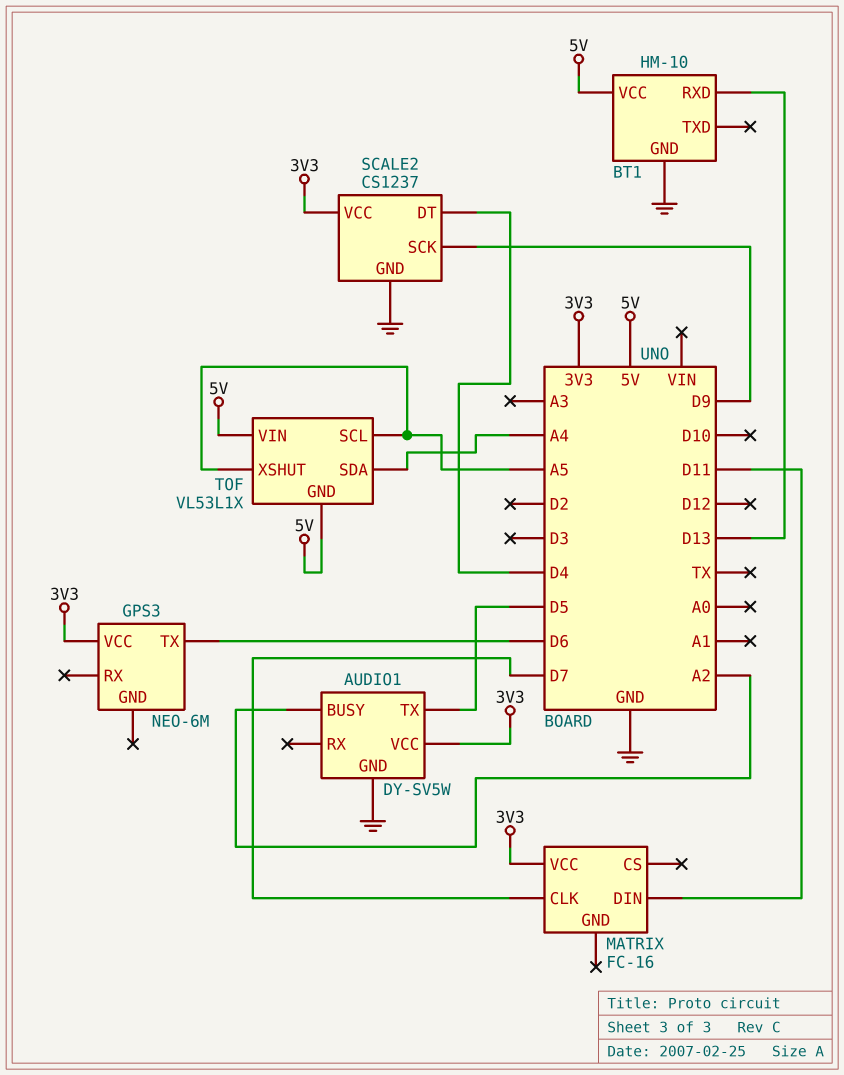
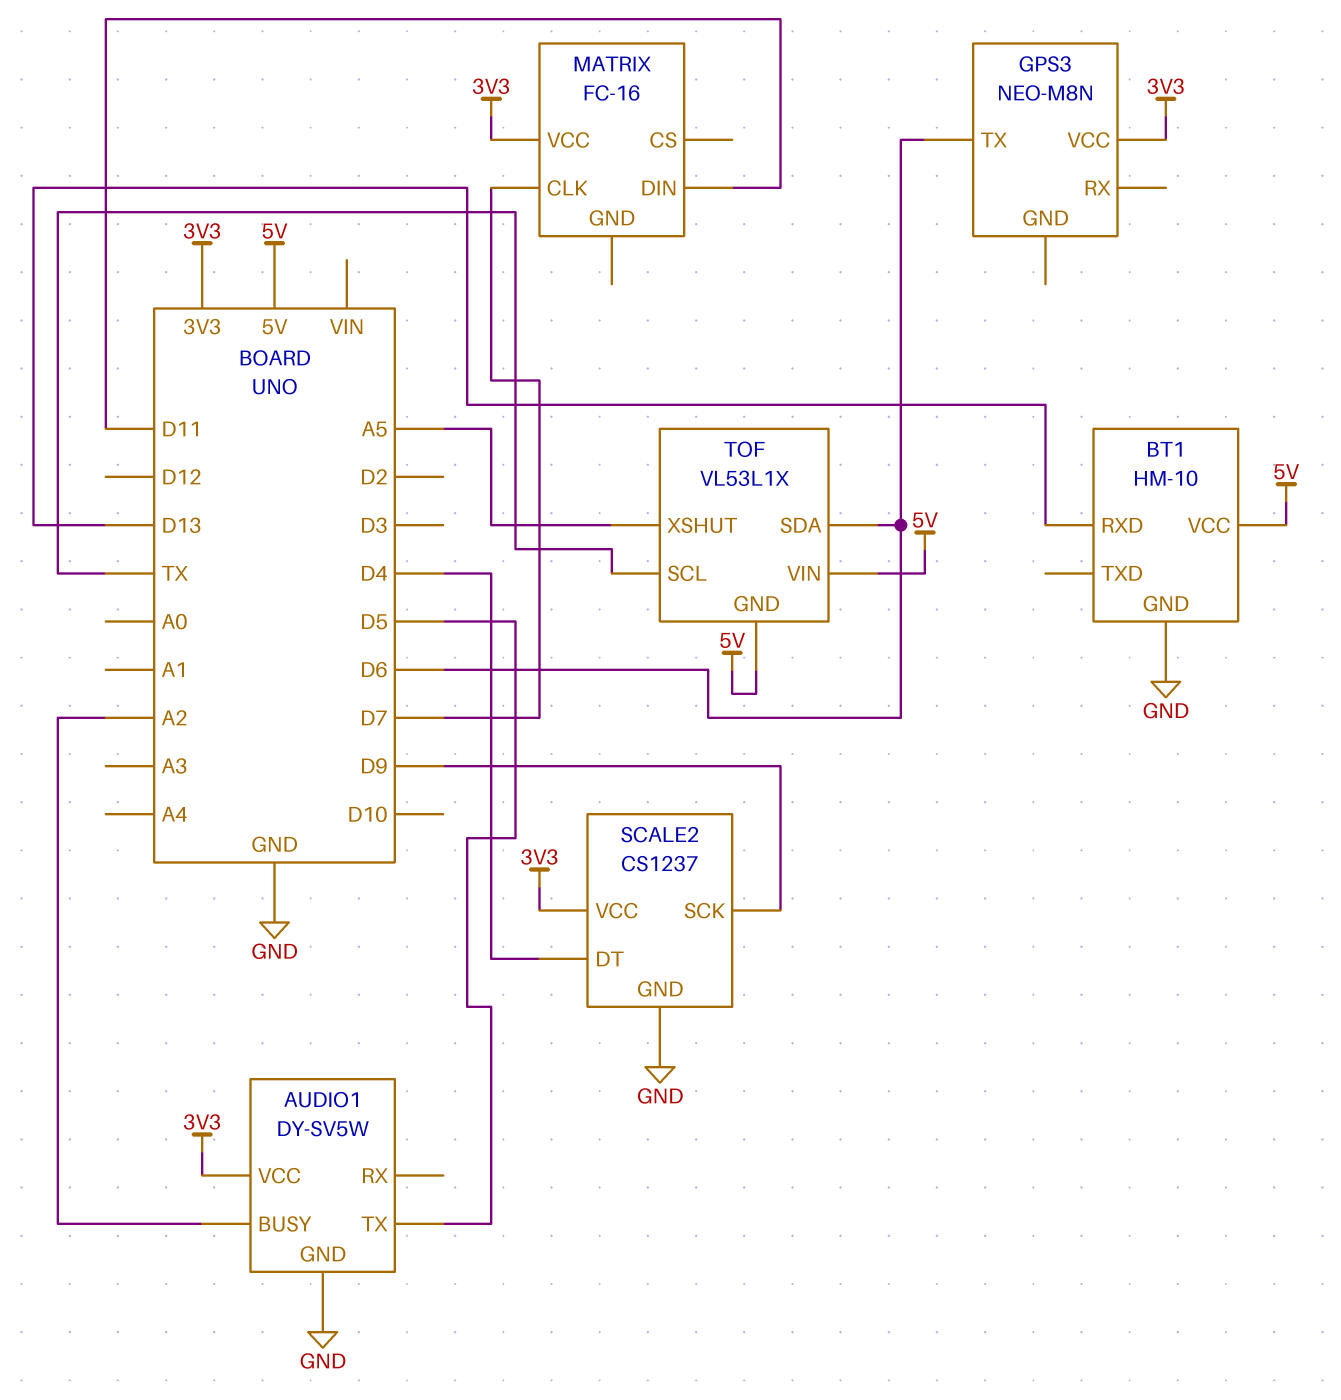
GPS3: NEO-6M -> NEO-M8N
TOF pin SCL: A5 -> TX
TOF pin SDA: A4 -> D6

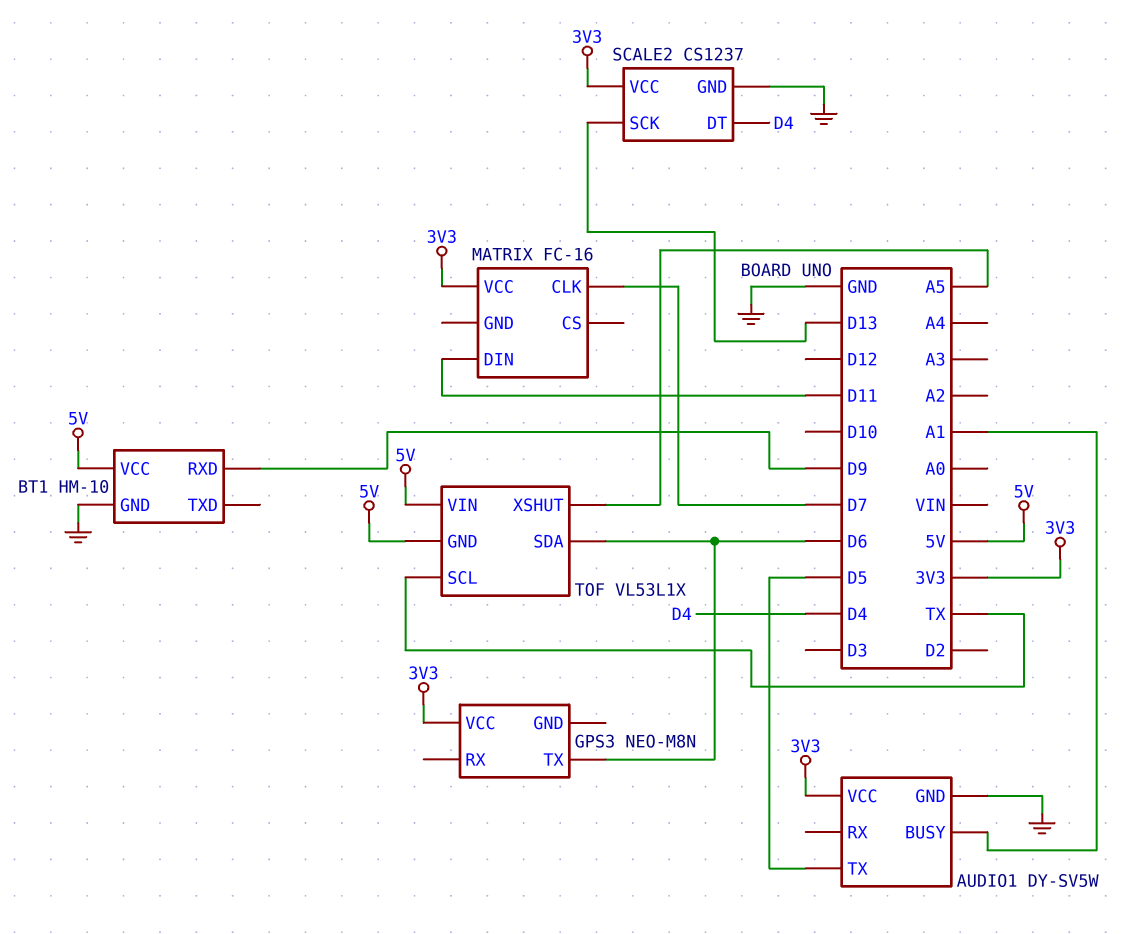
AUDIO1 pin BUSY: A2 -> A1
BT1 pin RXD: D13 -> D9
SCALE2 pin SCK: D9 -> D13

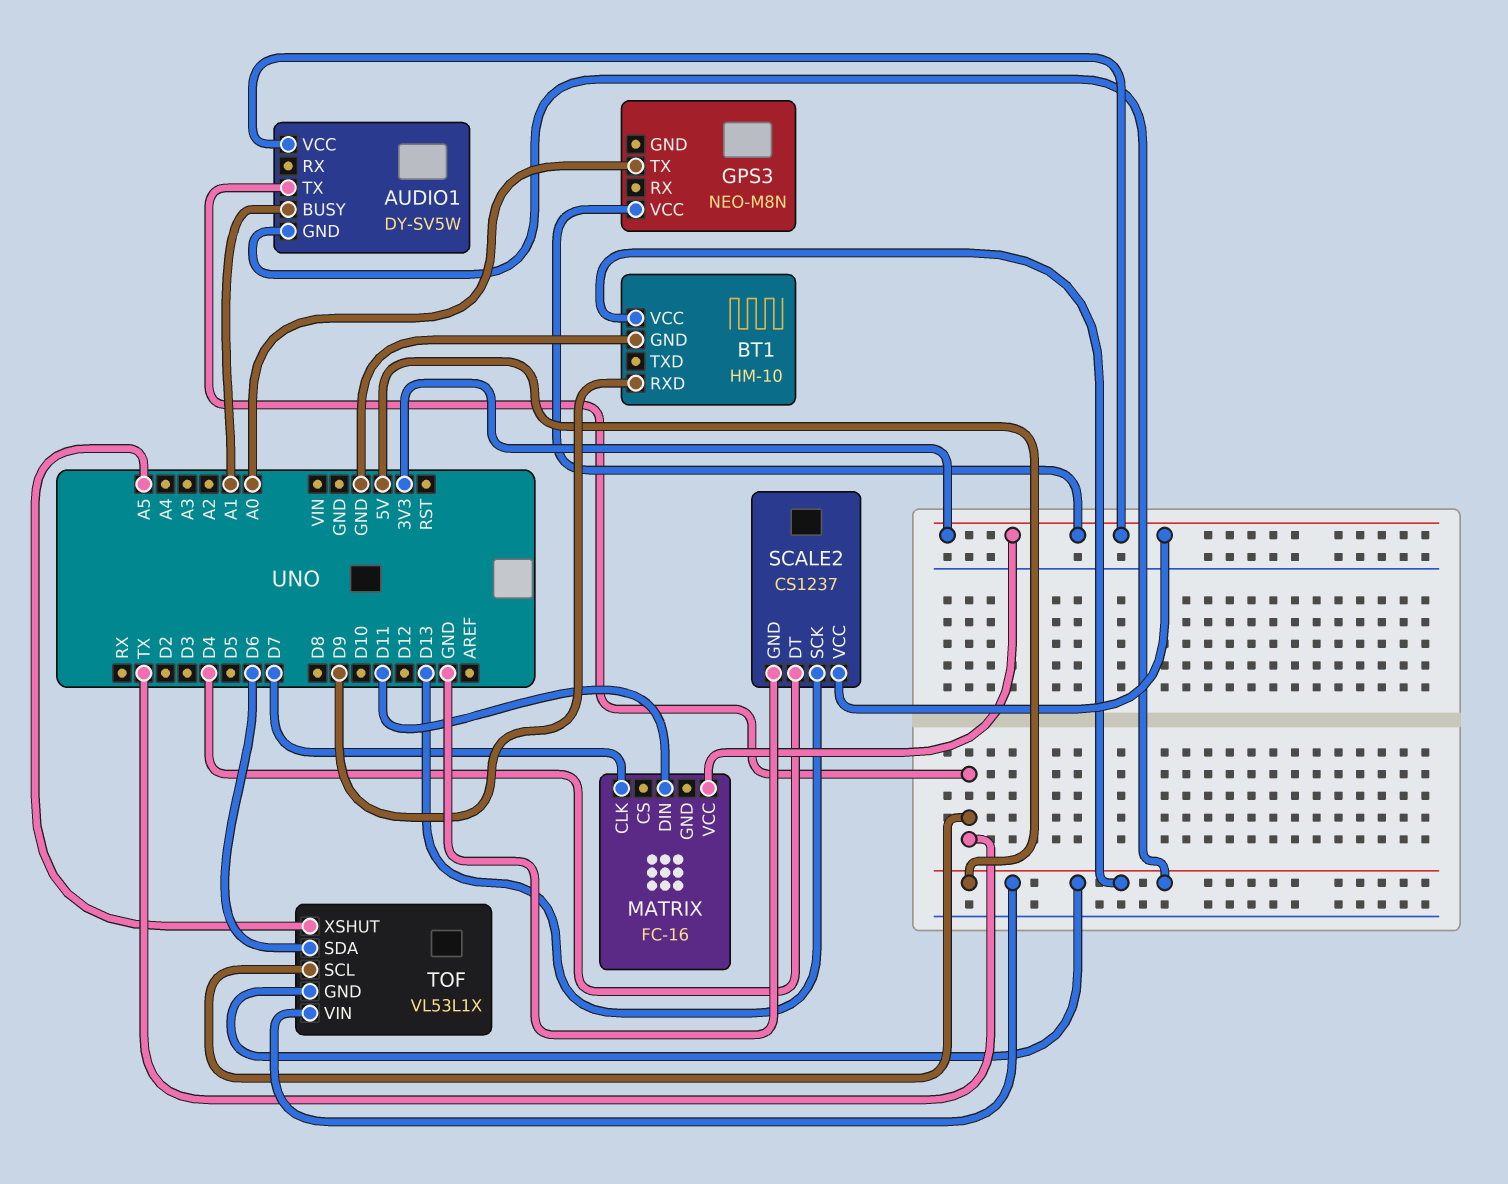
AUDIO1 pin GND: GND -> 5V
AUDIO1 pin TX: D5 -> TX
GPS3 pin TX: D6 -> A0

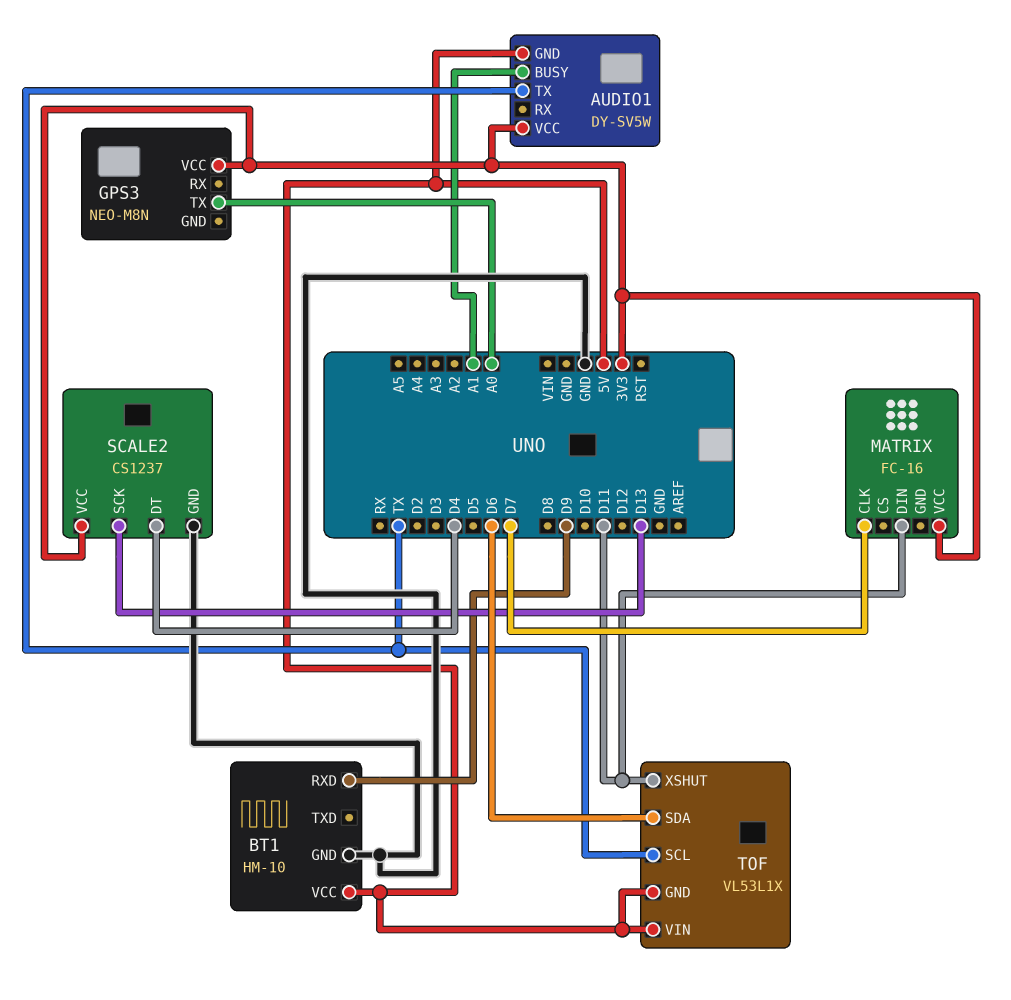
TOF pin XSHUT: A5 -> D11

